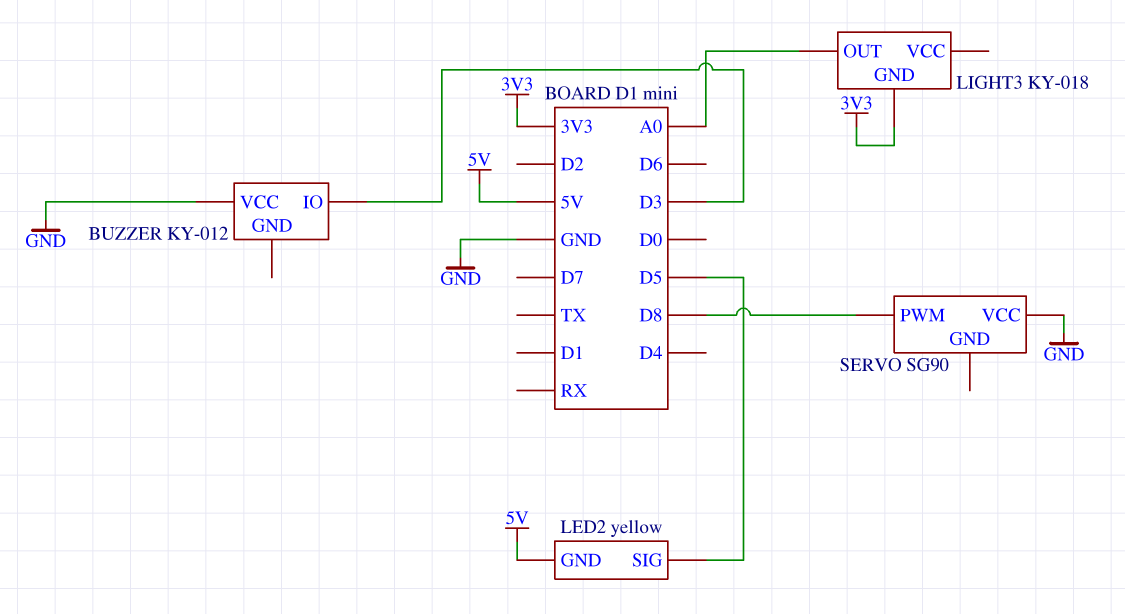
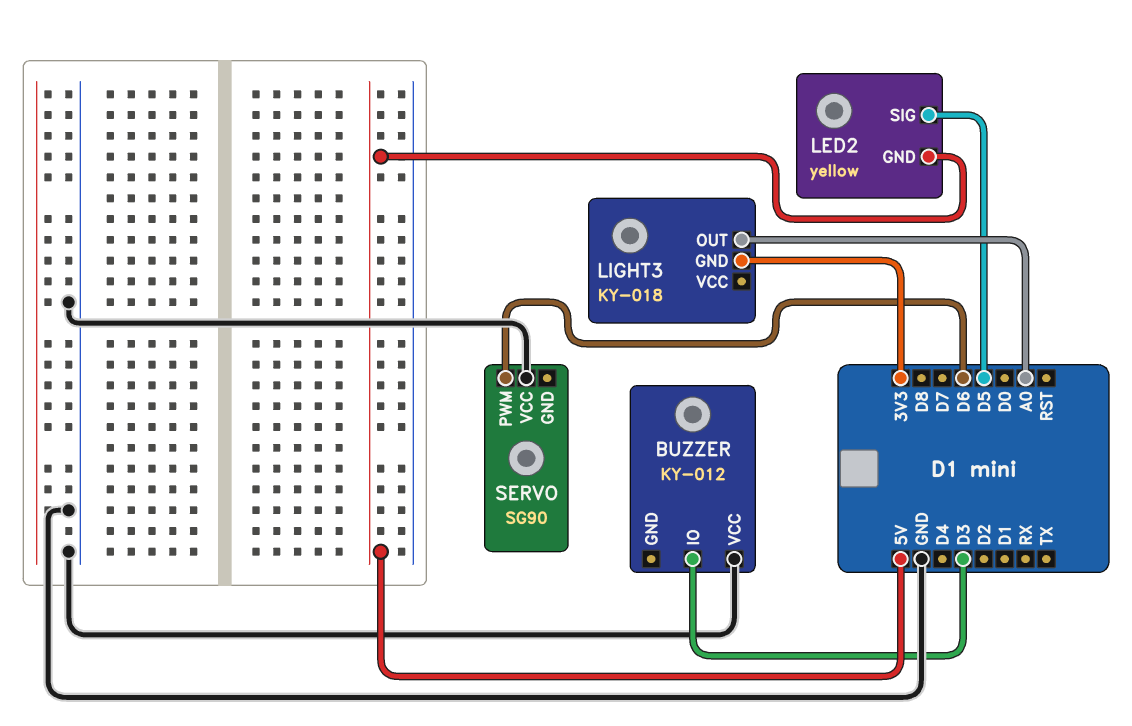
SERVO pin PWM: D8 -> D6

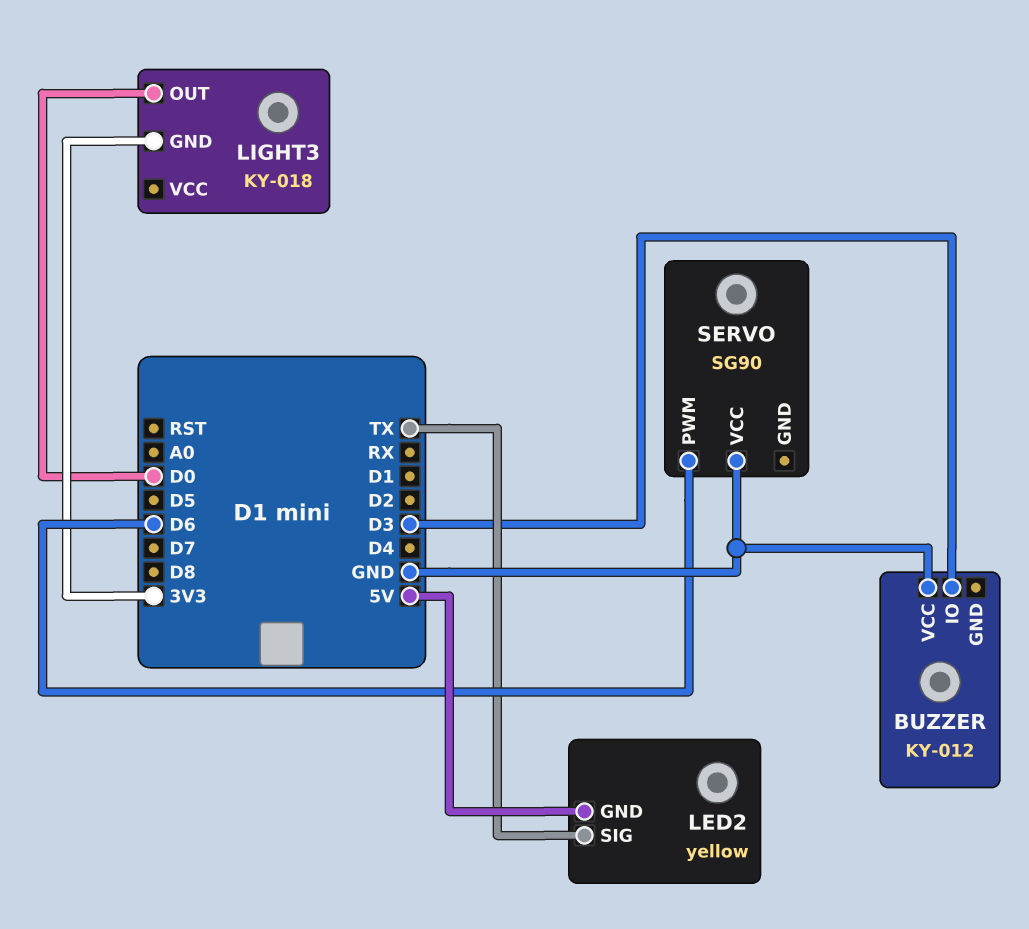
LED2 pin SIG: D5 -> TX
LIGHT3 pin OUT: A0 -> D0

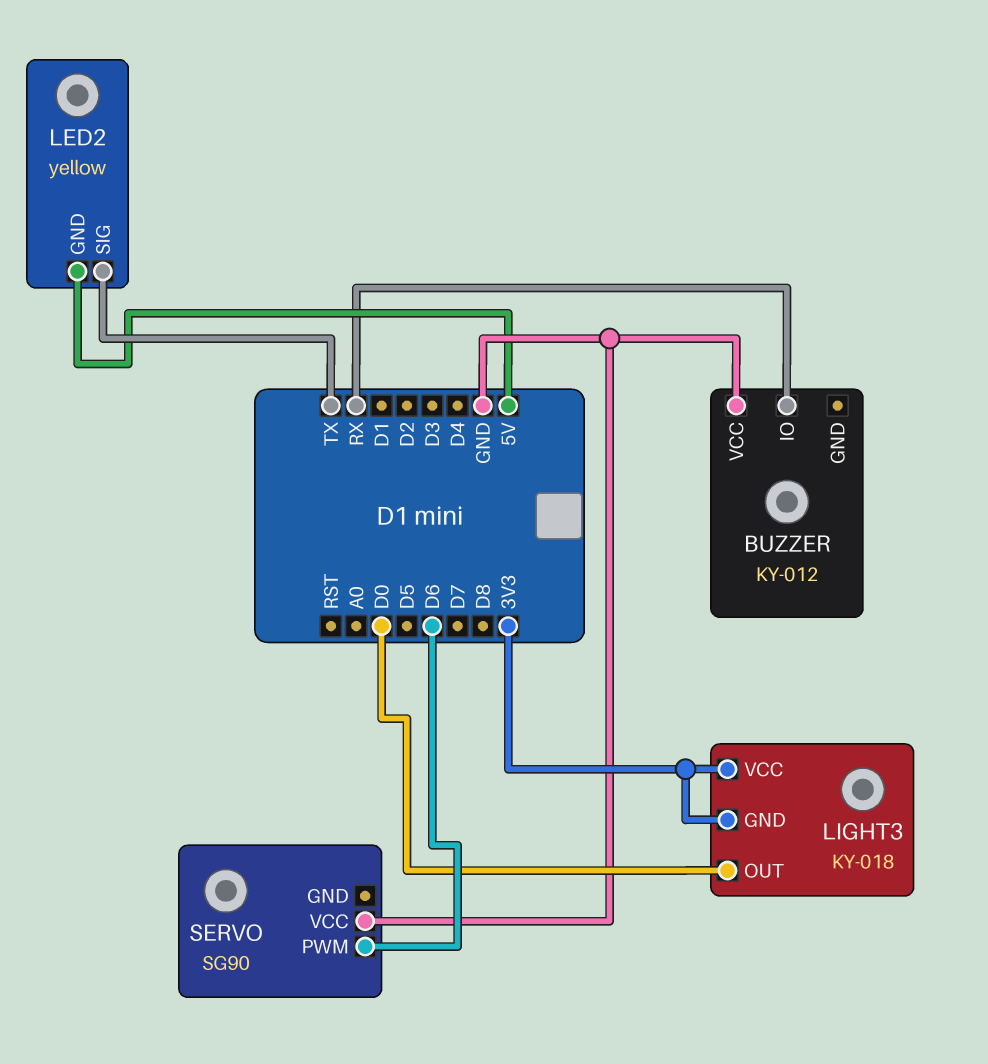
BUZZER pin IO: D3 -> RX
LIGHT3 pin VCC: none -> 3V3

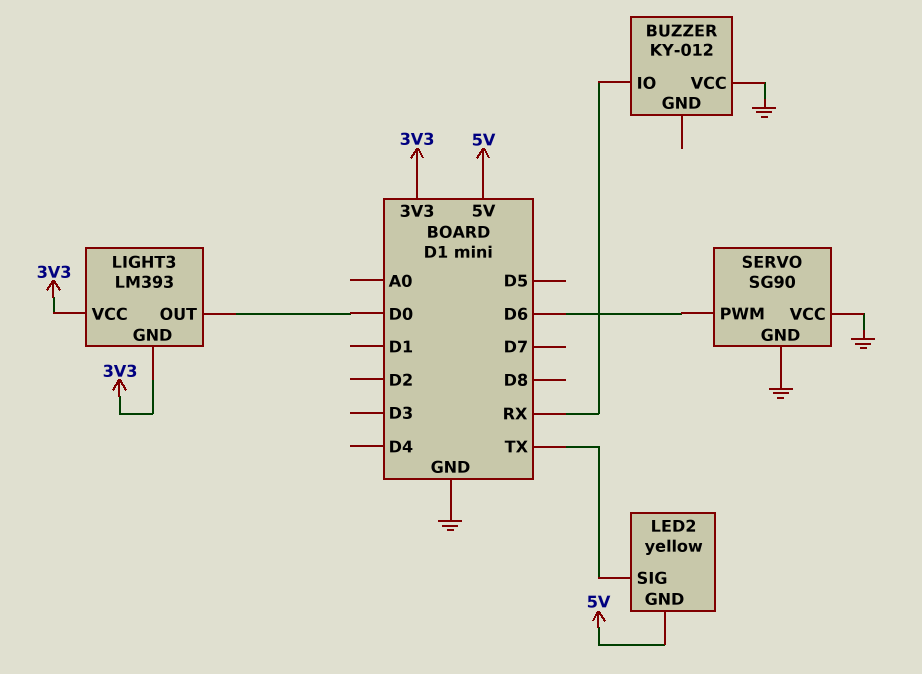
LIGHT3: KY-018 -> LM393
SERVO pin GND: none -> GND

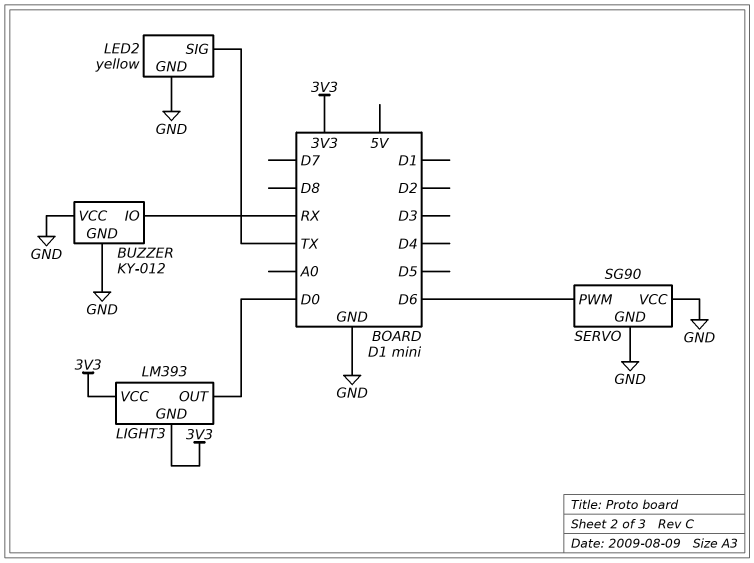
BUZZER pin GND: none -> GND
LED2 pin GND: 5V -> GND

